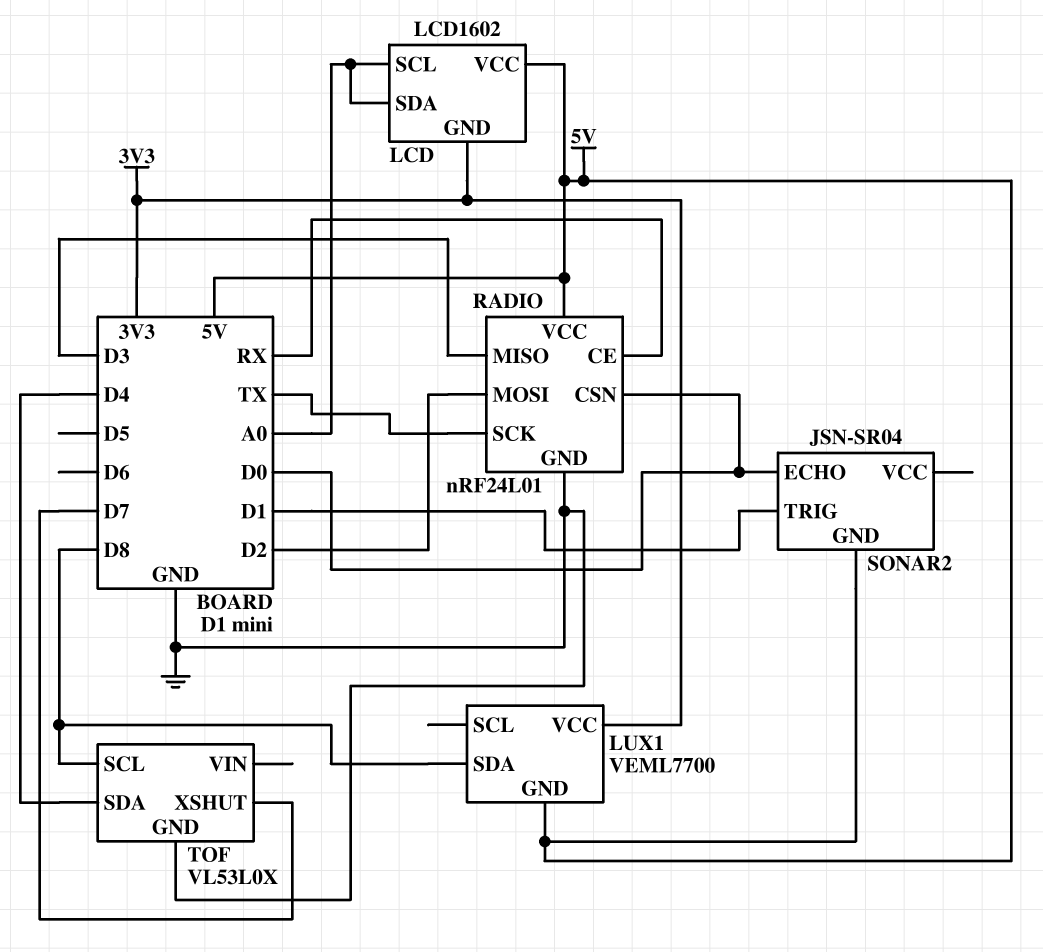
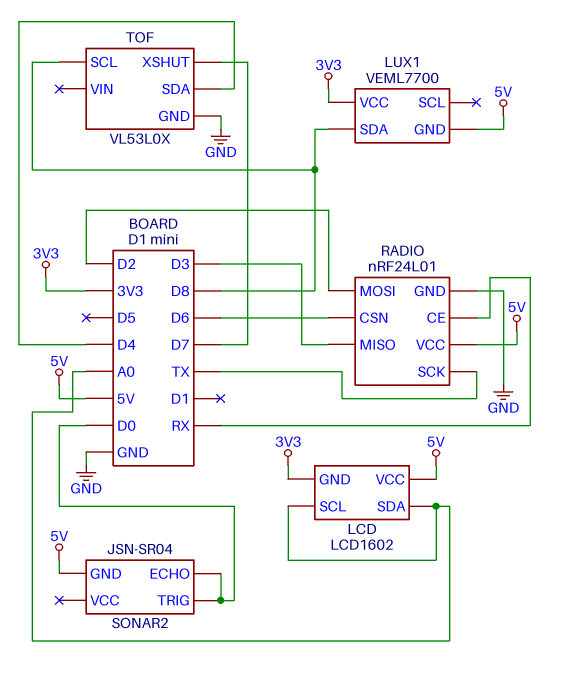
RADIO pin CSN: D0 -> D6
SONAR2 pin TRIG: D1 -> D0

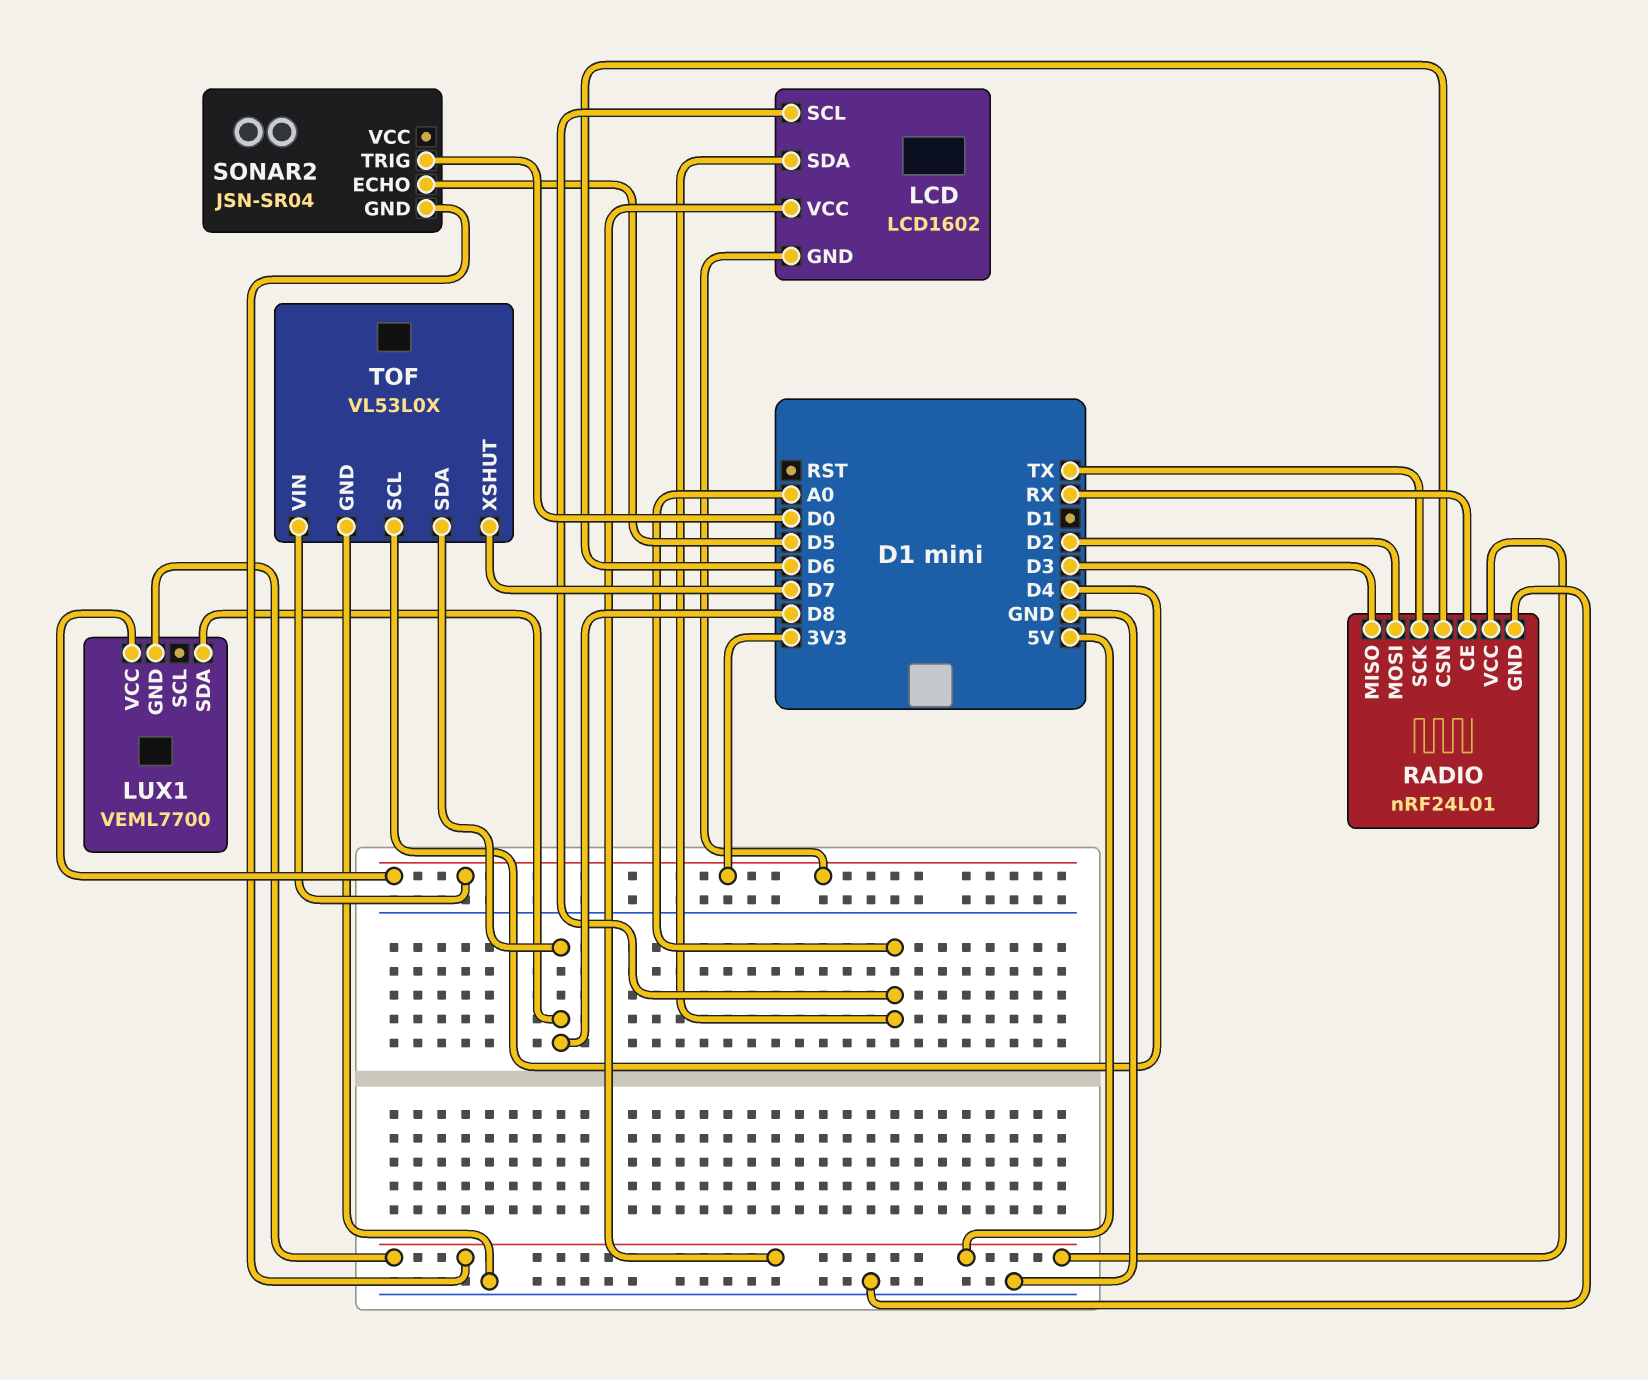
SONAR2 pin ECHO: D0 -> D5
TOF pin SCL: D8 -> D4
TOF pin SDA: D4 -> D8
TOF pin VIN: none -> 3V3

